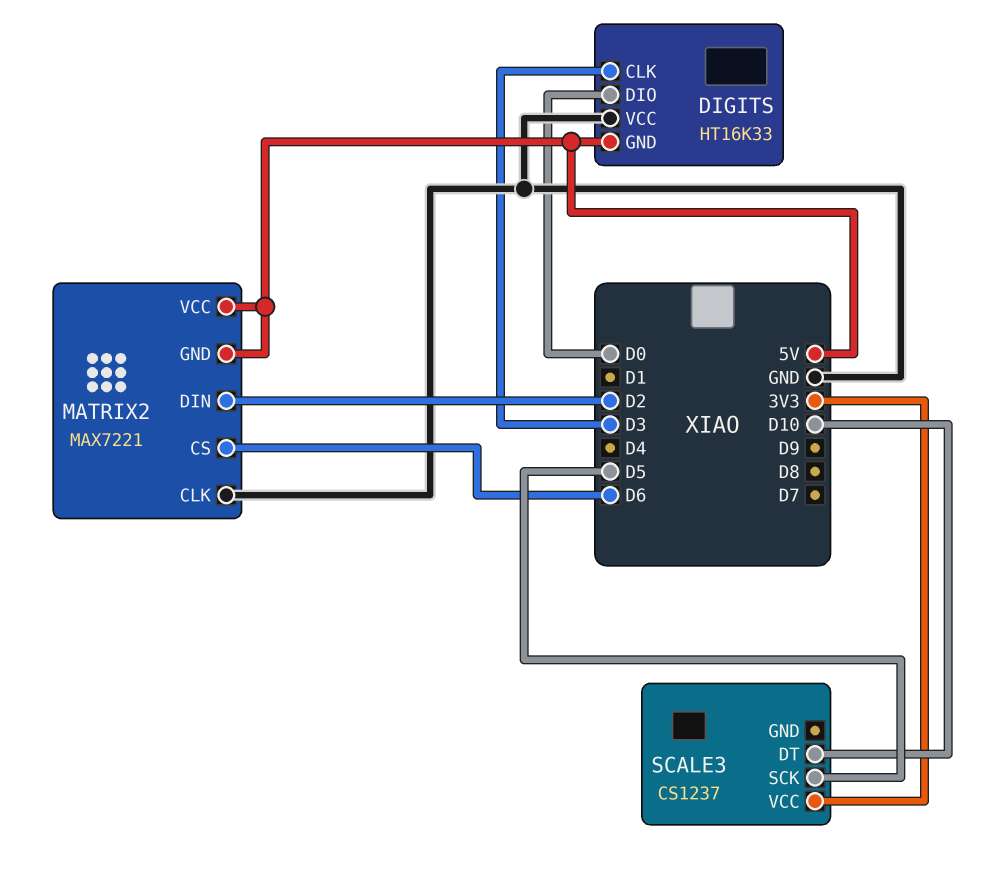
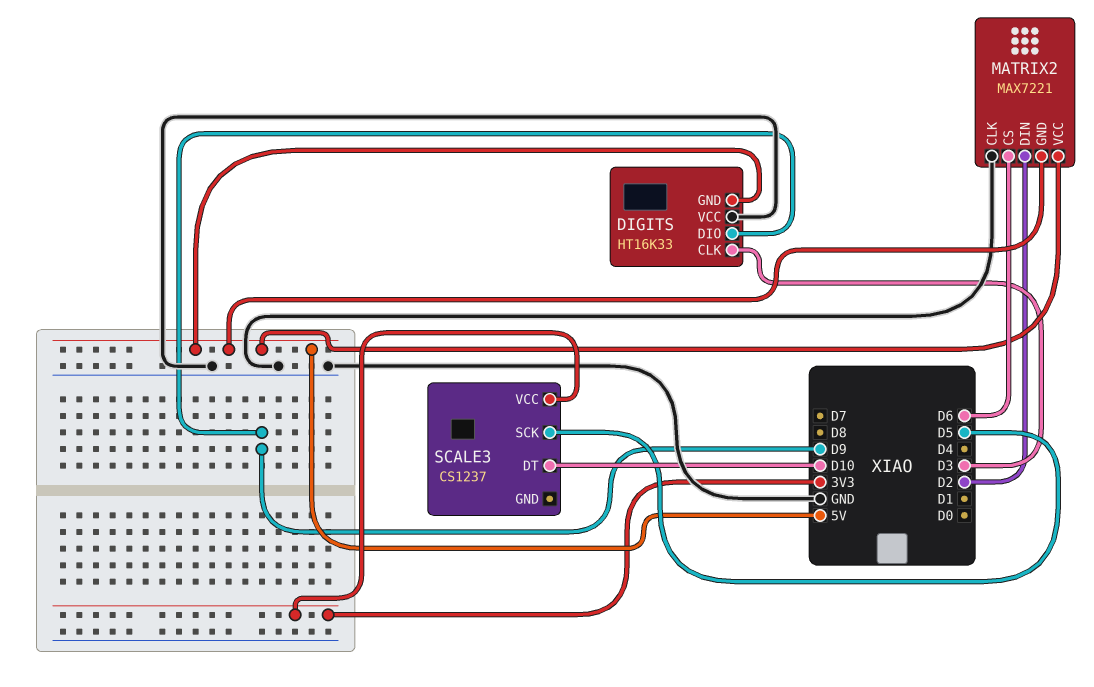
DIGITS pin DIO: D0 -> D9

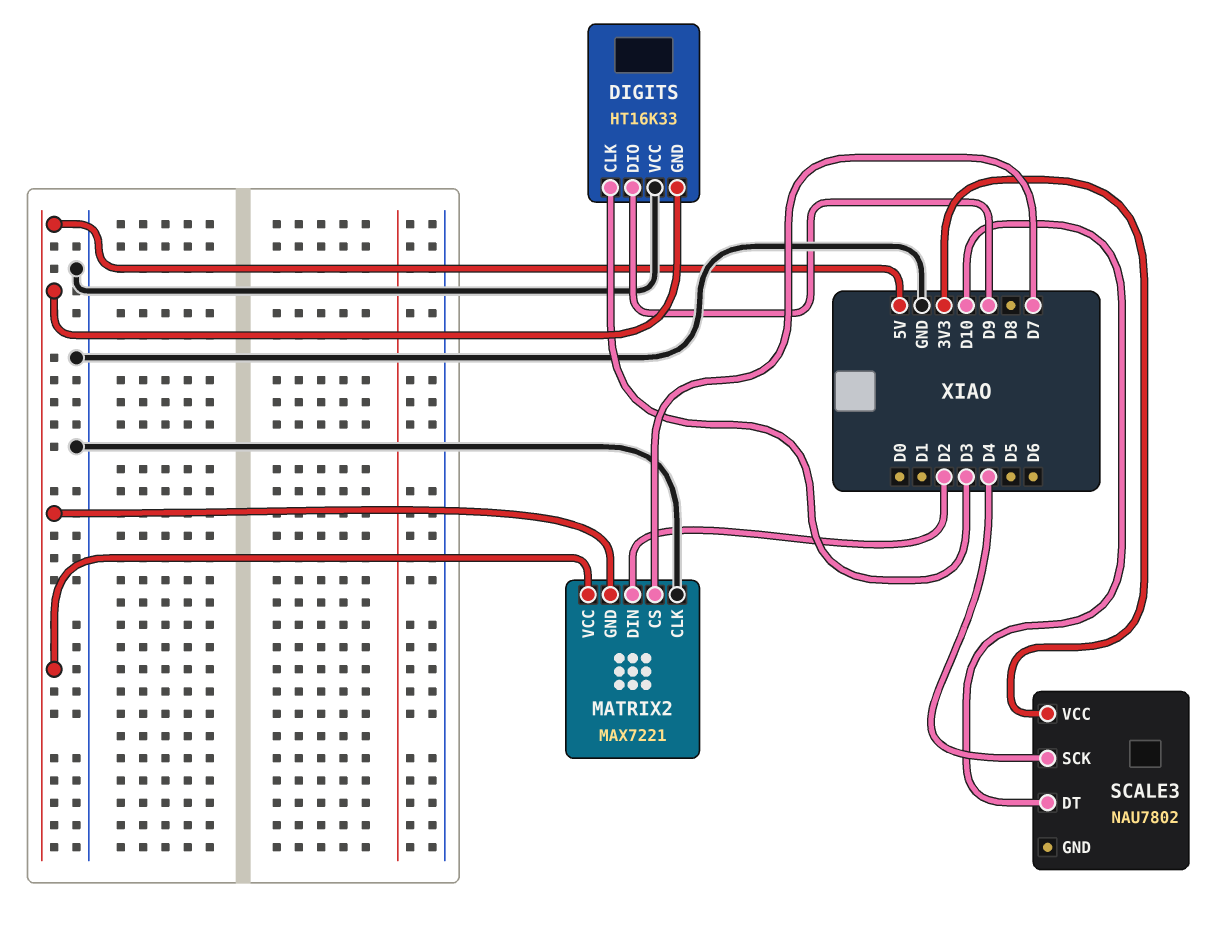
MATRIX2 pin CS: D6 -> D7
SCALE3: CS1237 -> NAU7802
SCALE3 pin SCK: D5 -> D4

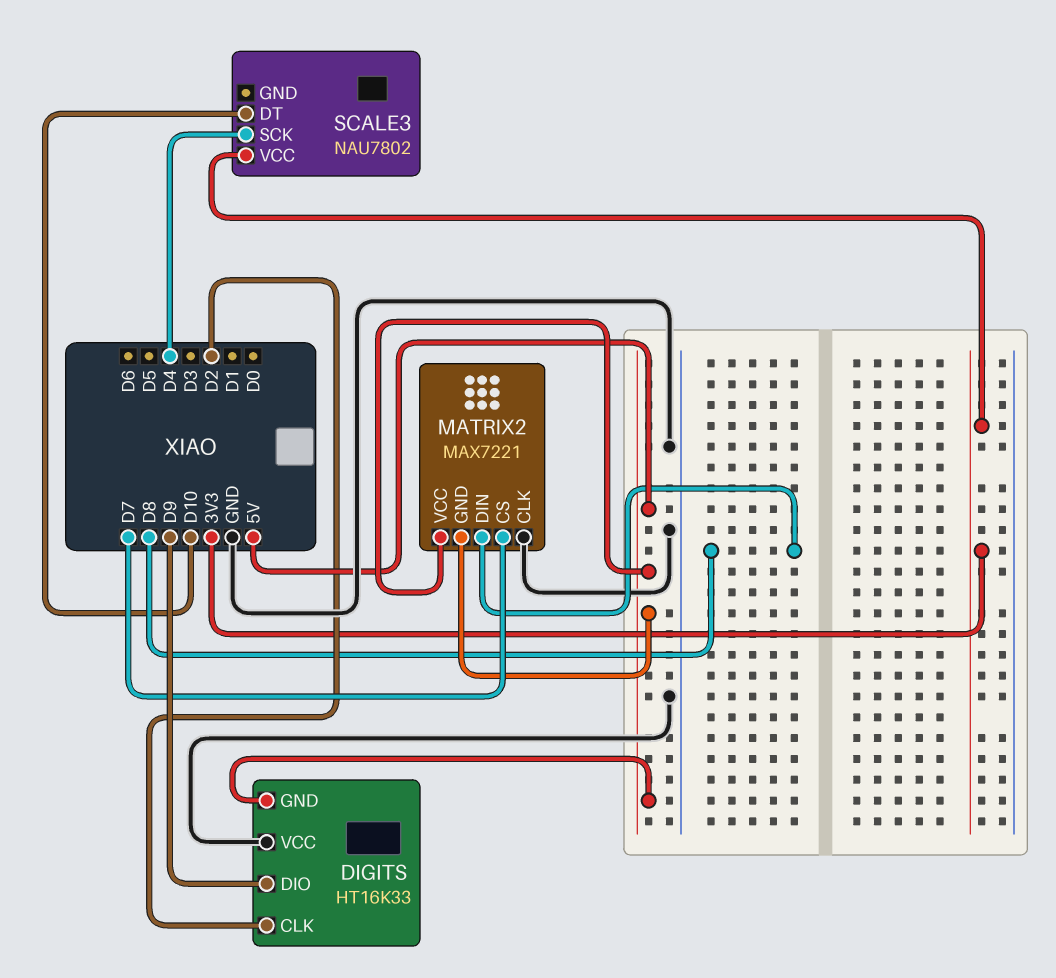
DIGITS pin CLK: D3 -> D2
MATRIX2 pin DIN: D2 -> D8

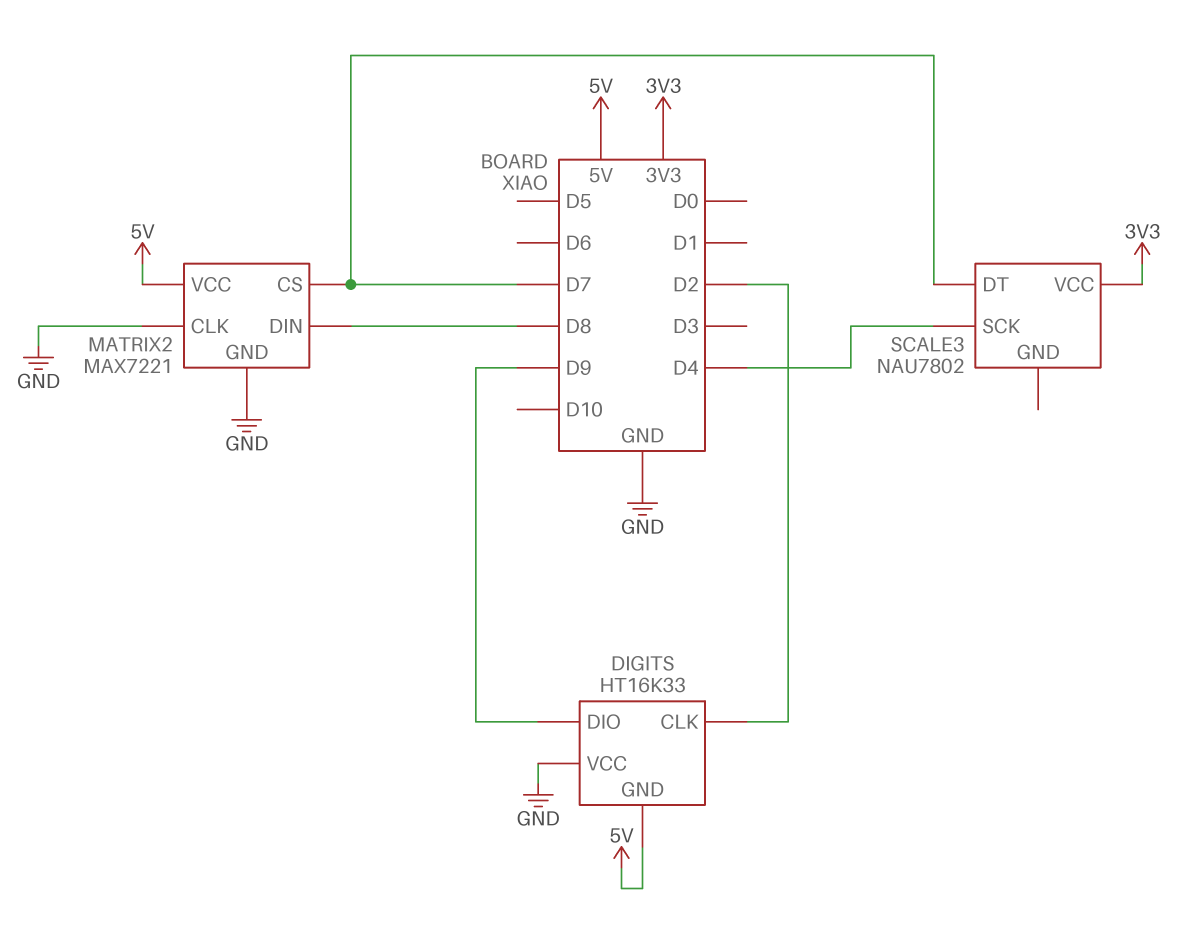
MATRIX2 pin GND: 5V -> GND
SCALE3 pin DT: D10 -> D7

